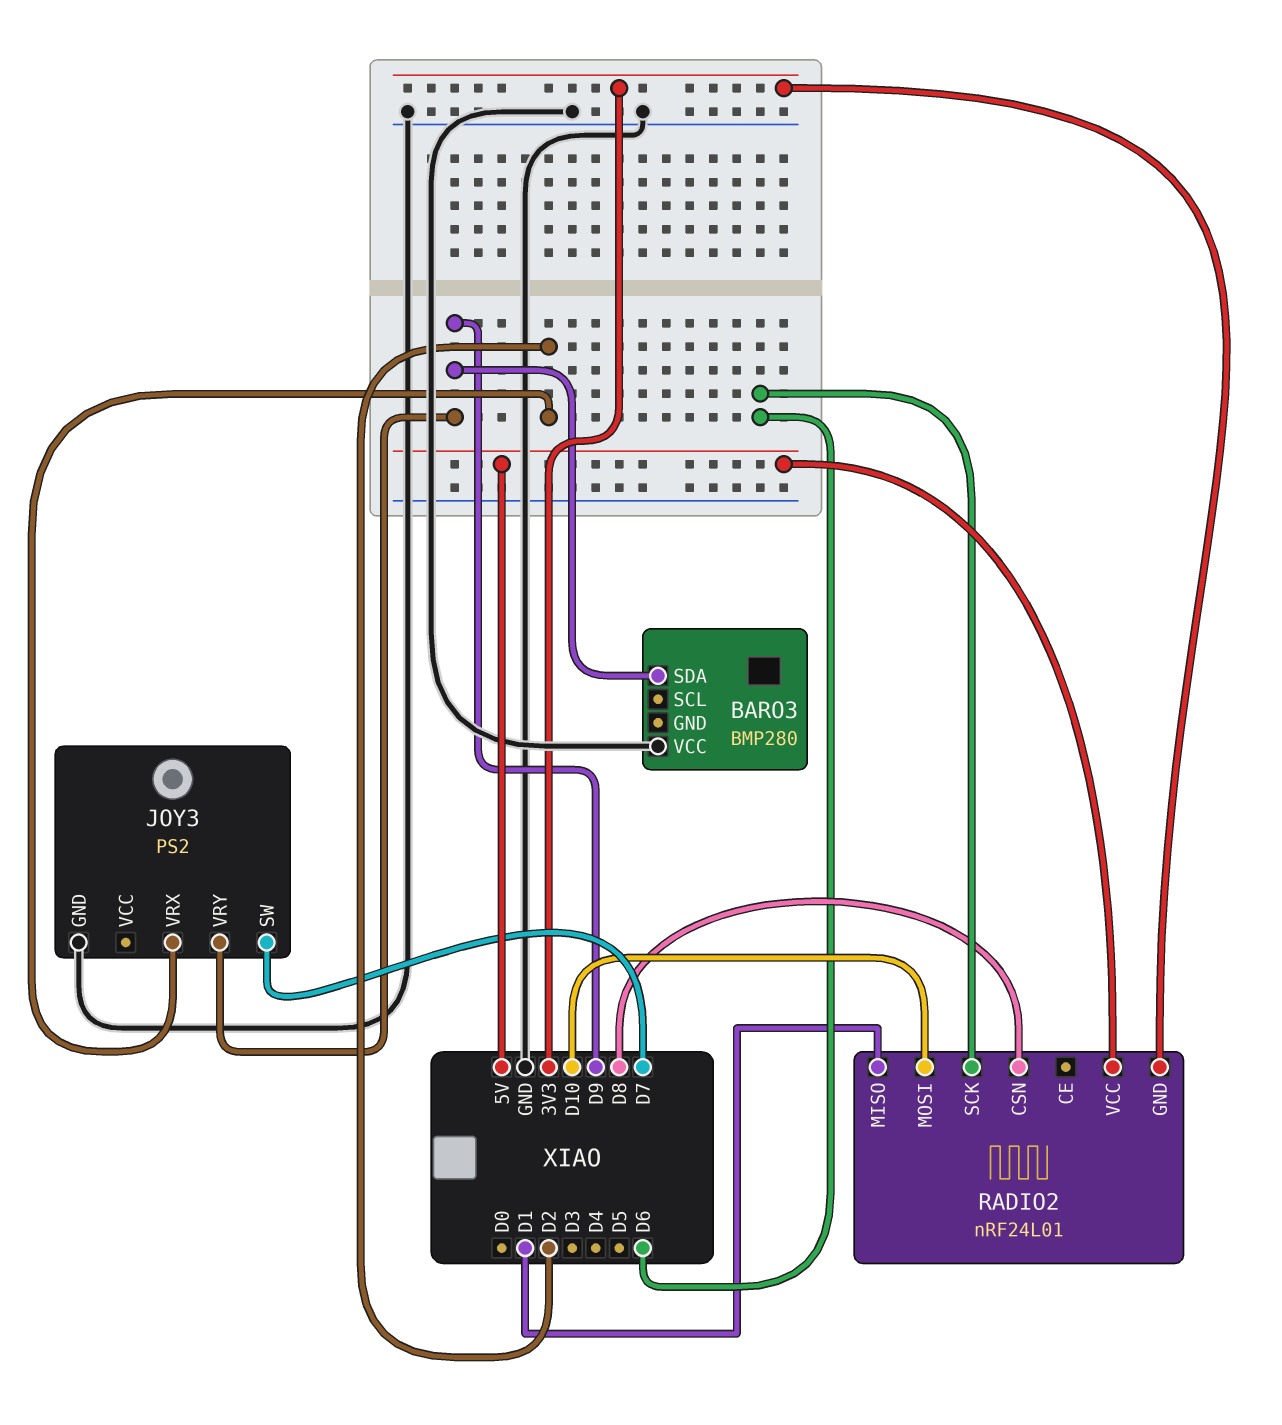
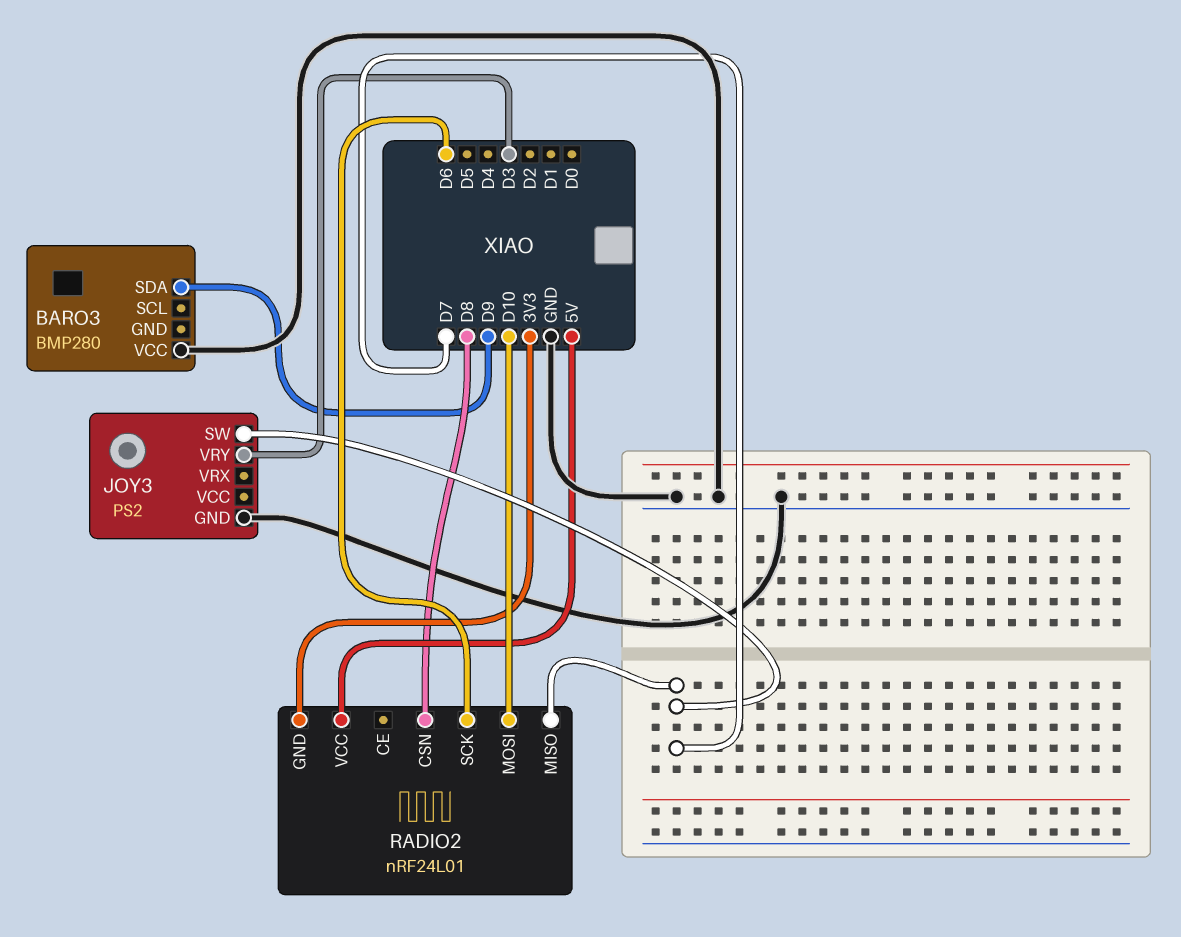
JOY3 pin VRX: D2 -> none
JOY3 pin VRY: D9 -> D3
RADIO2 pin MISO: D1 -> D7

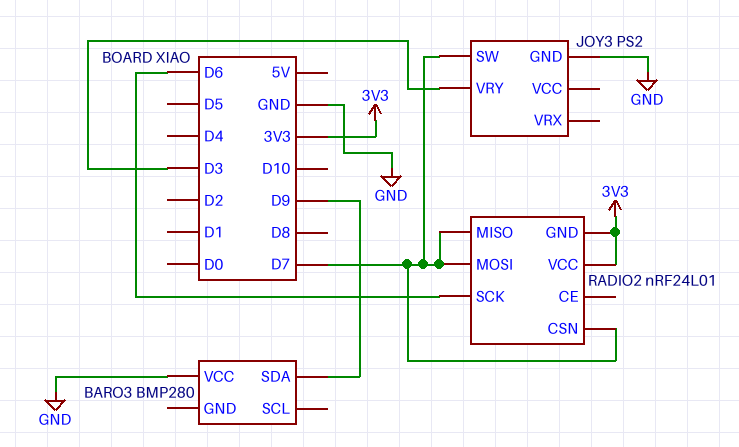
RADIO2 pin CSN: D8 -> D7
RADIO2 pin MOSI: D10 -> D7
RADIO2 pin VCC: 5V -> 3V3

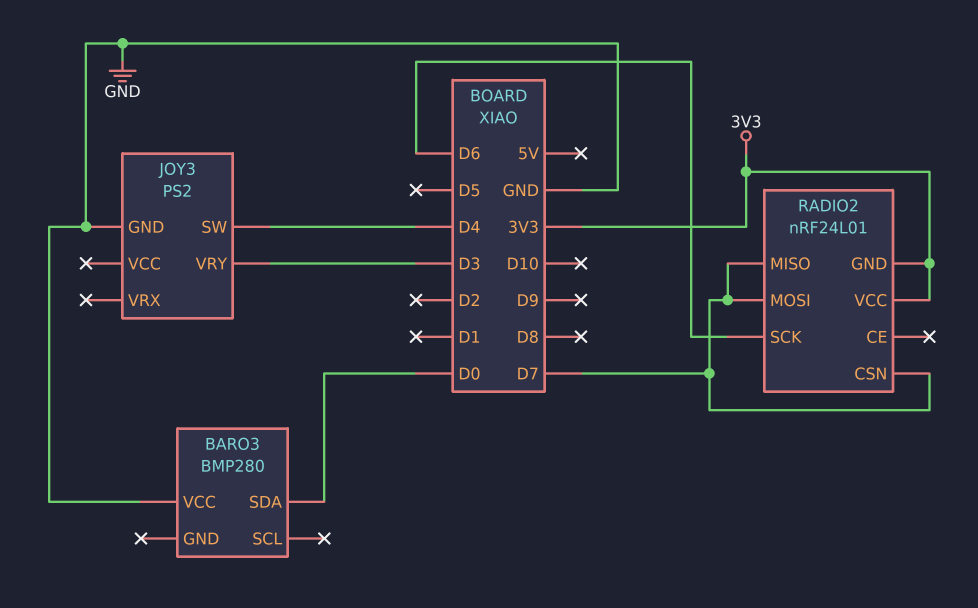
BARO3 pin SDA: D9 -> D0
JOY3 pin SW: D7 -> D4

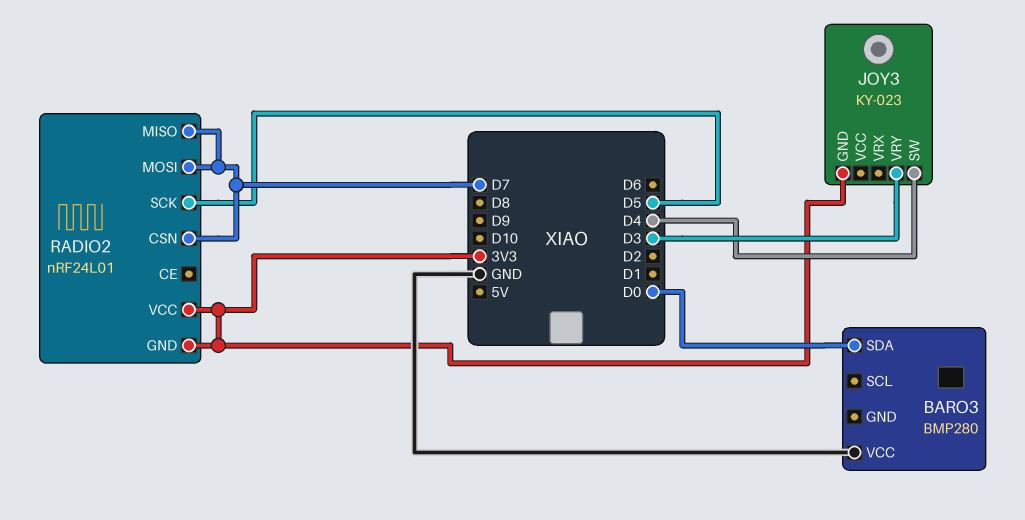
JOY3: PS2 -> KY-023
JOY3 pin GND: GND -> 3V3
RADIO2 pin SCK: D6 -> D5

